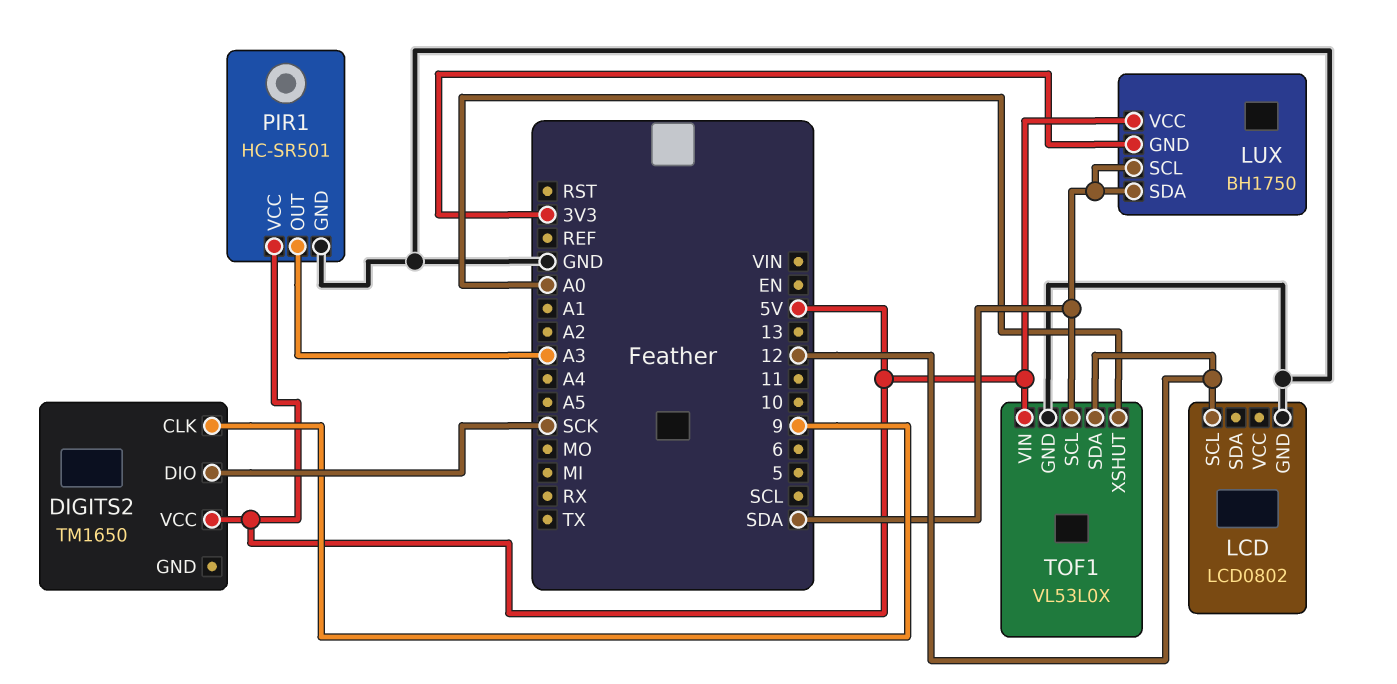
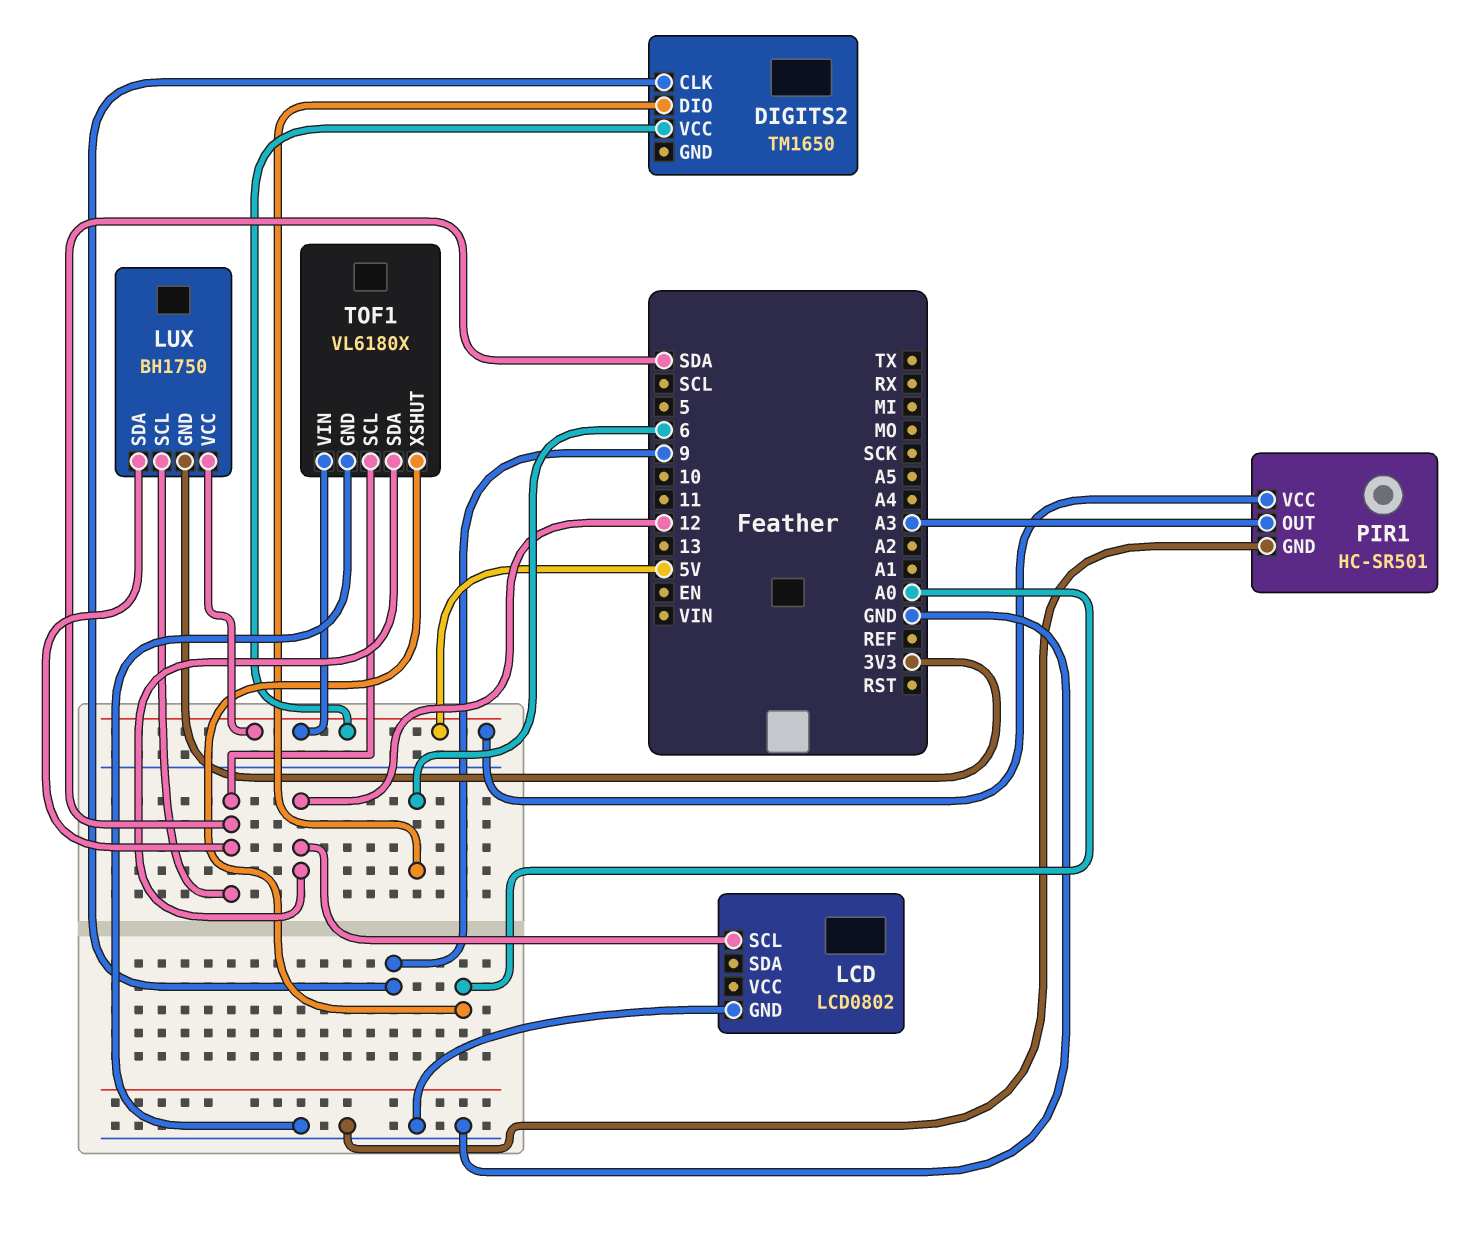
DIGITS2 pin DIO: SCK -> 6
TOF1: VL53L0X -> VL6180X

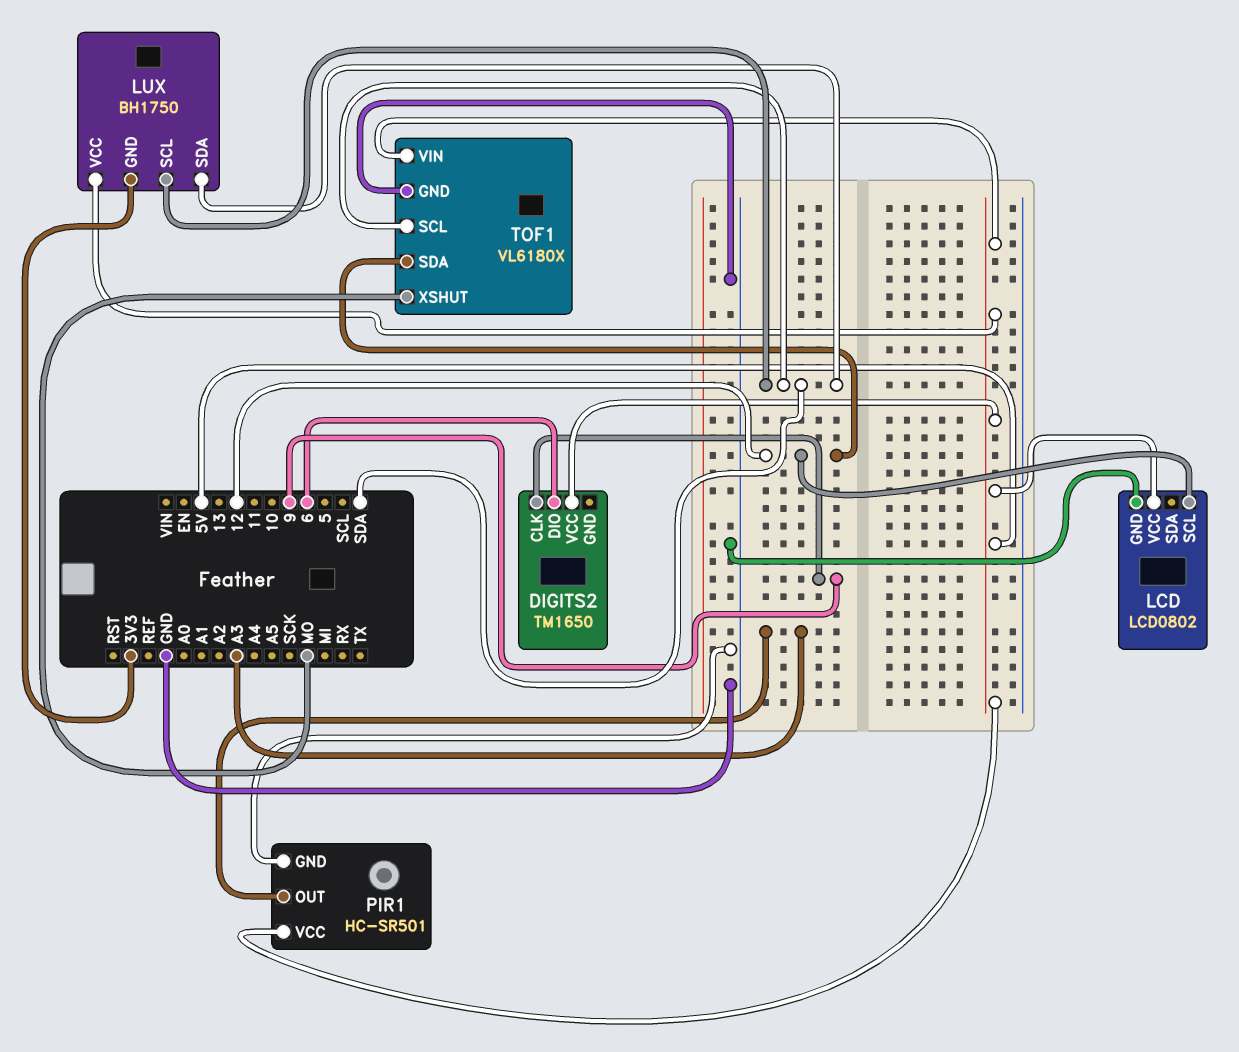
LCD pin VCC: none -> 5V
TOF1 pin XSHUT: A0 -> MO

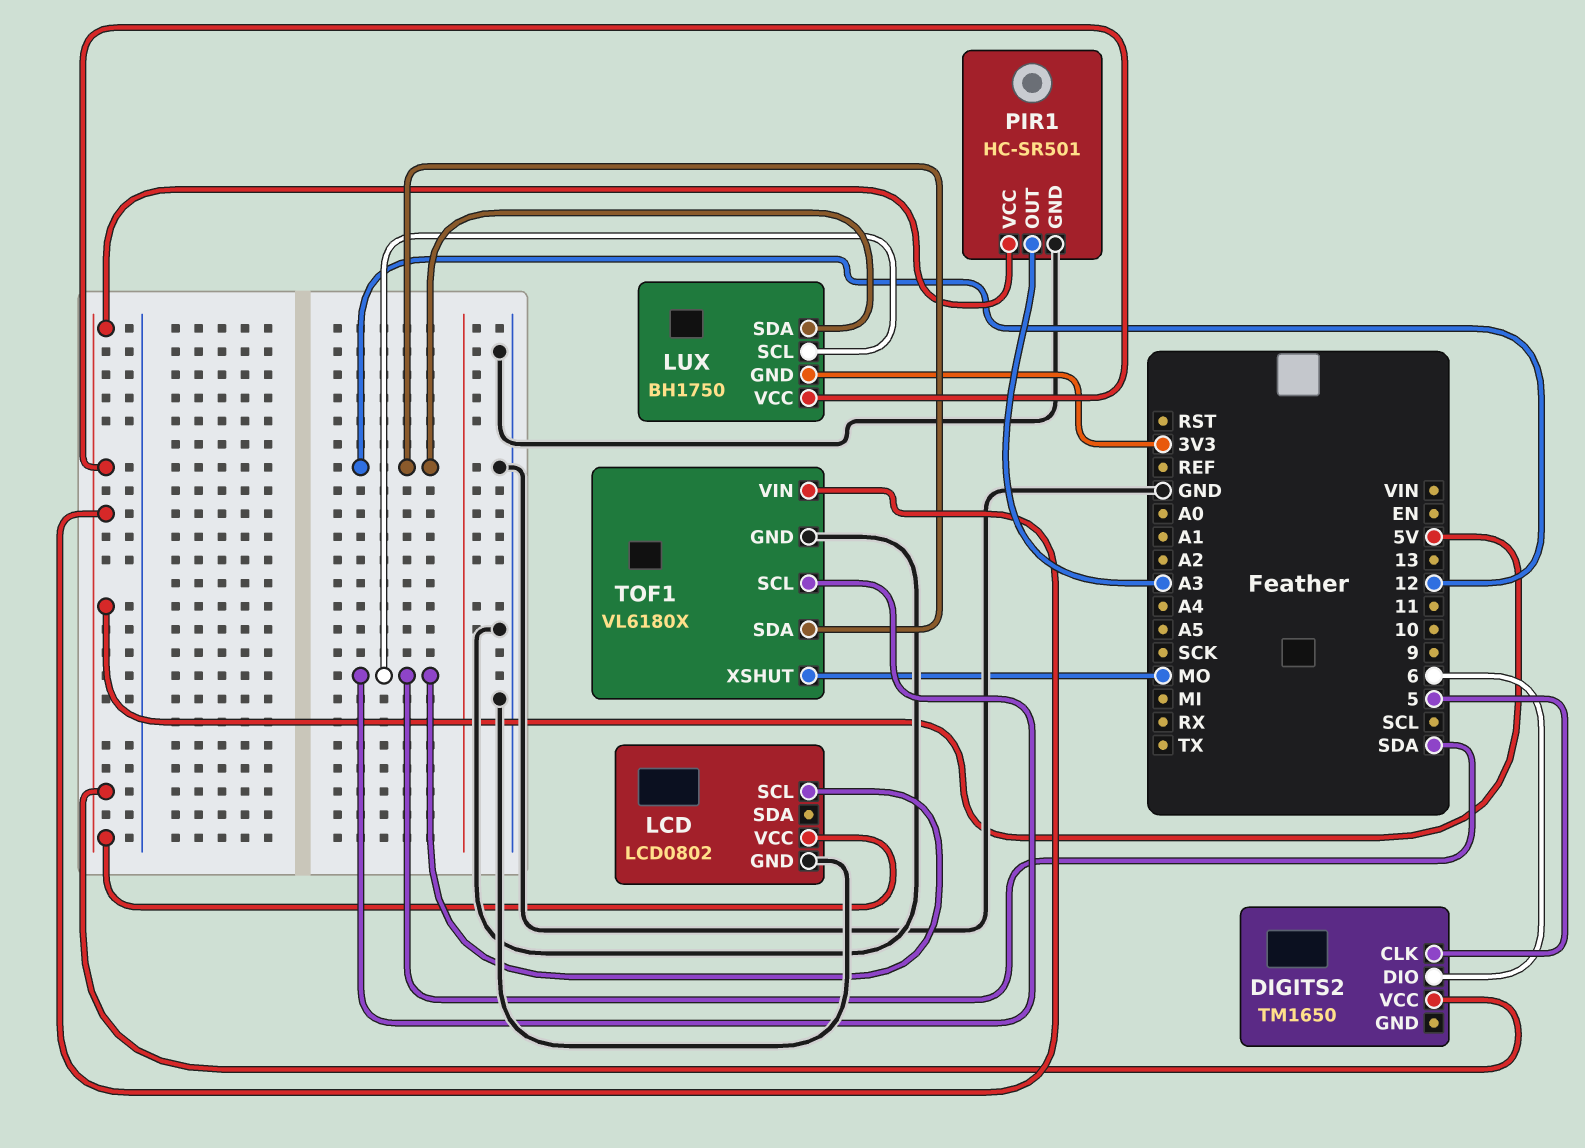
DIGITS2 pin CLK: 9 -> 5
LCD pin SCL: 12 -> SDA
LUX pin SDA: SDA -> 12

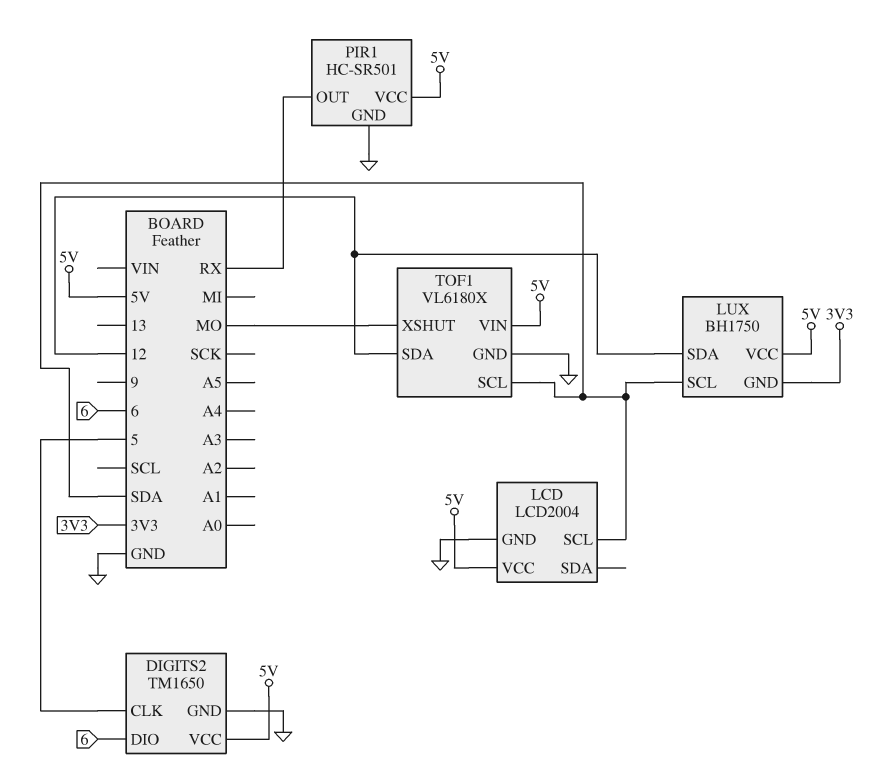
DIGITS2 pin GND: none -> GND
LCD: LCD0802 -> LCD2004
PIR1 pin OUT: A3 -> RX

